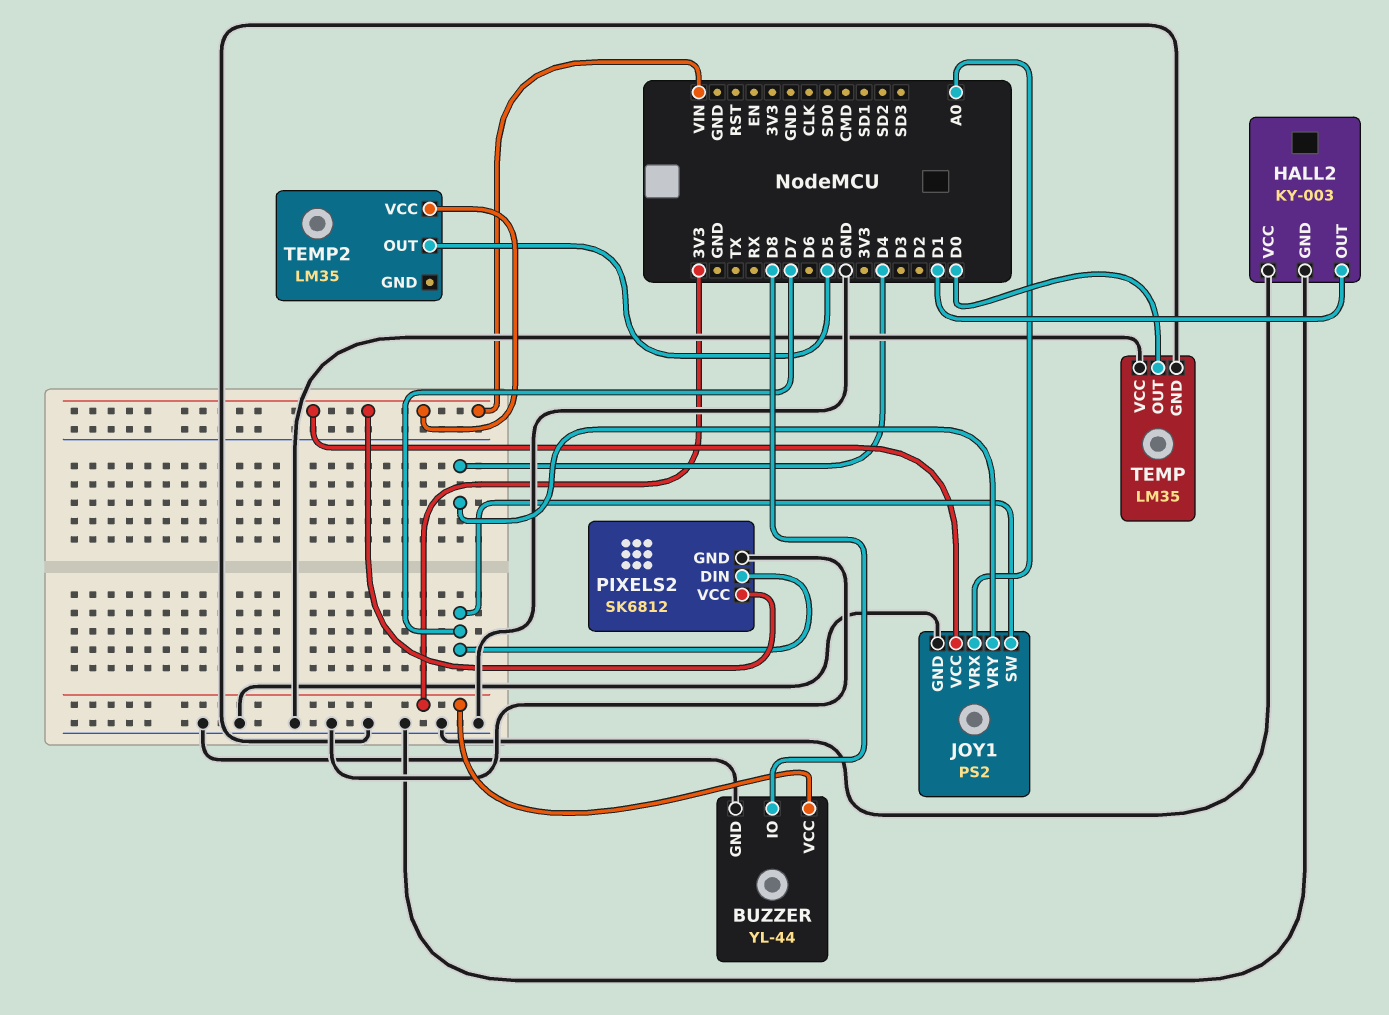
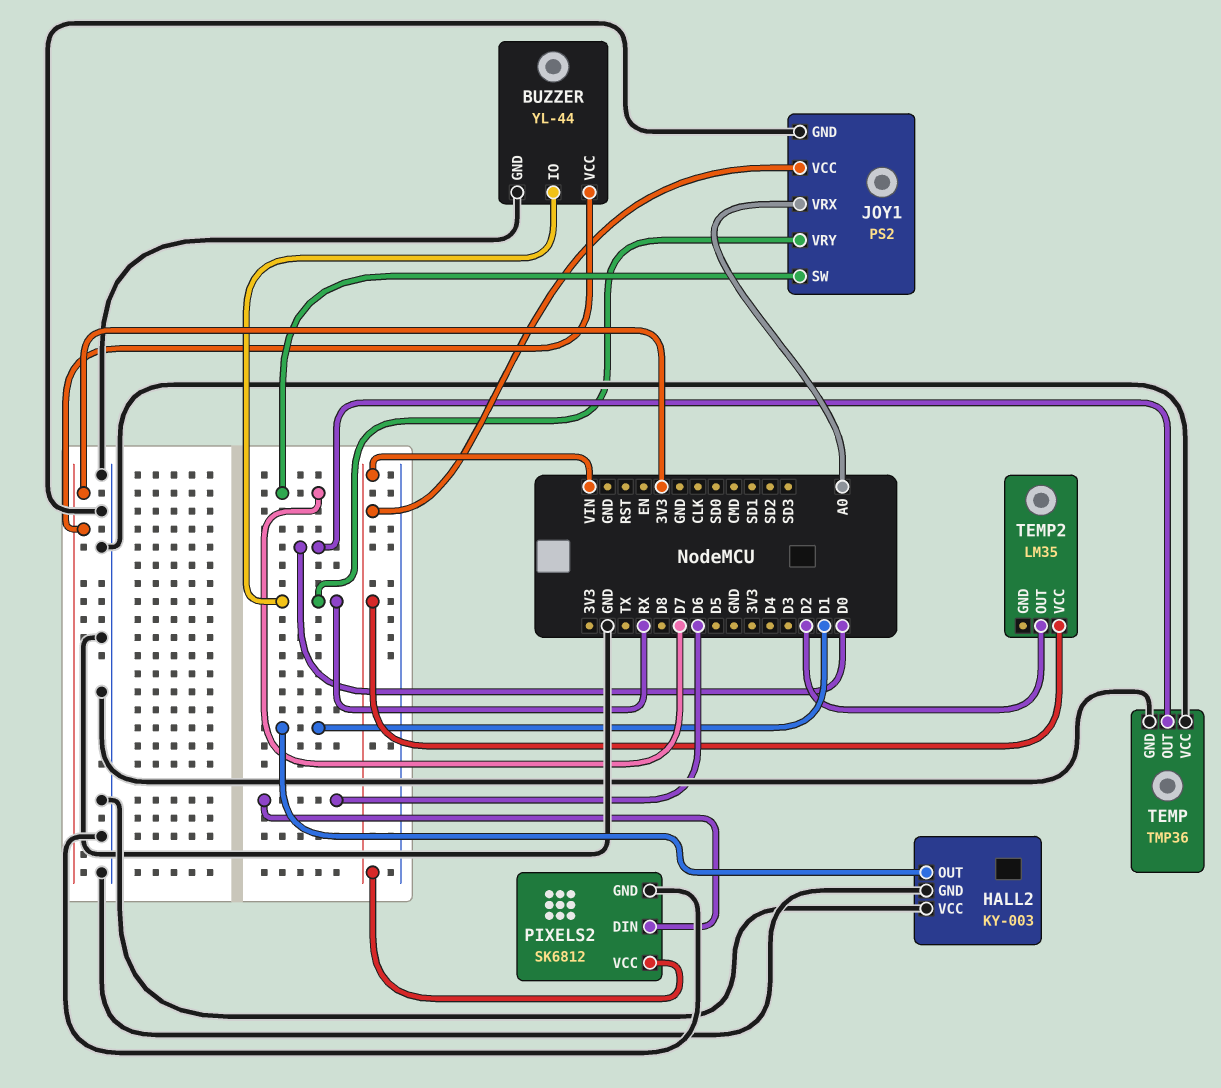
BUZZER pin IO: D8 -> RX
JOY1 pin VRY: D4 -> RX
PIXELS2 pin DIN: D7 -> D6
TEMP: LM35 -> TMP36
TEMP2 pin OUT: D5 -> D2

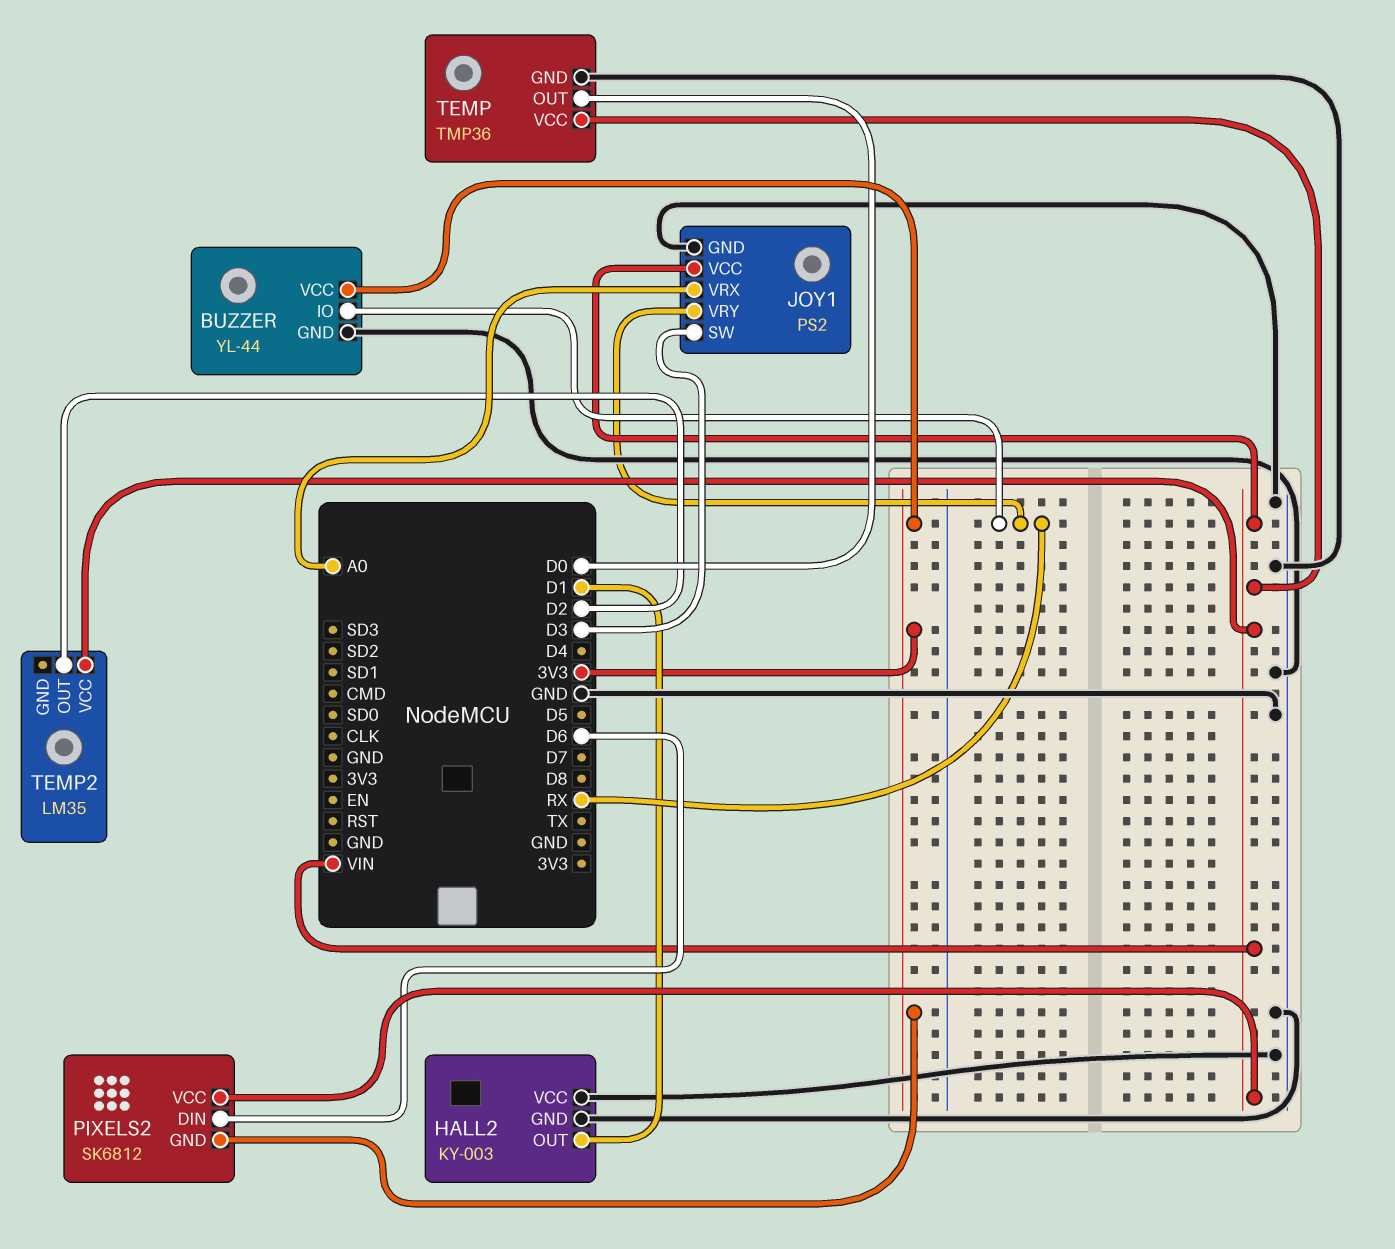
JOY1 pin SW: D7 -> D3
PIXELS2 pin GND: GND -> 3V3
TEMP pin VCC: GND -> VIN

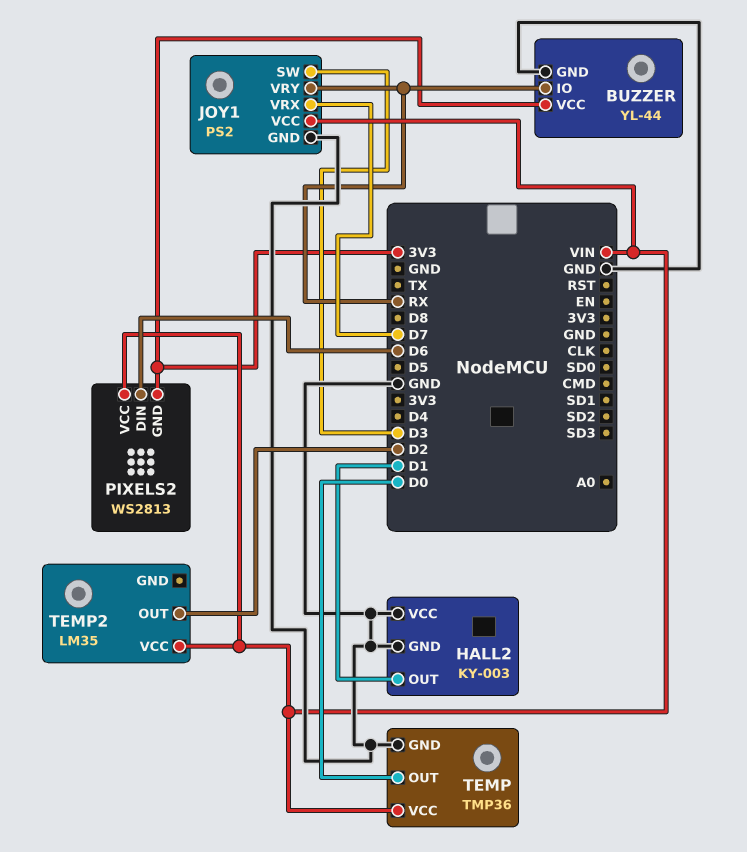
JOY1 pin VRX: A0 -> D7
PIXELS2: SK6812 -> WS2813

